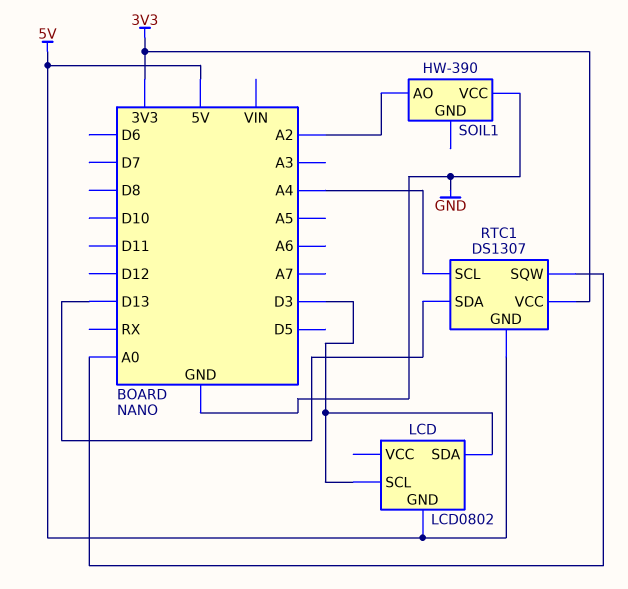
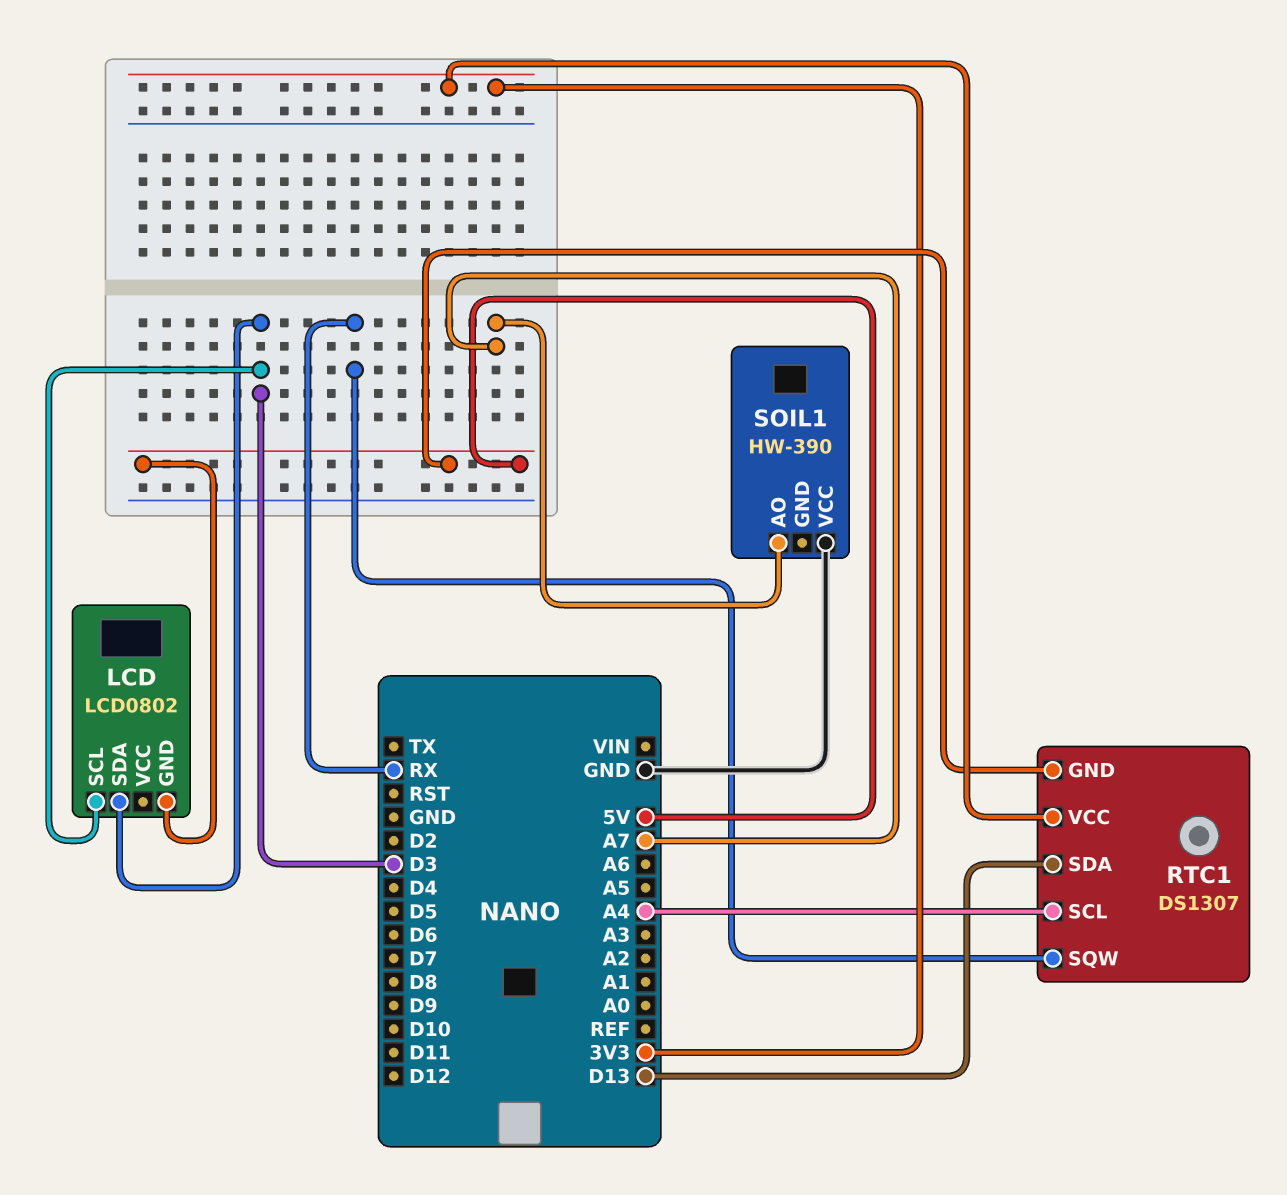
RTC1 pin SQW: A0 -> RX
SOIL1 pin AO: A2 -> A7

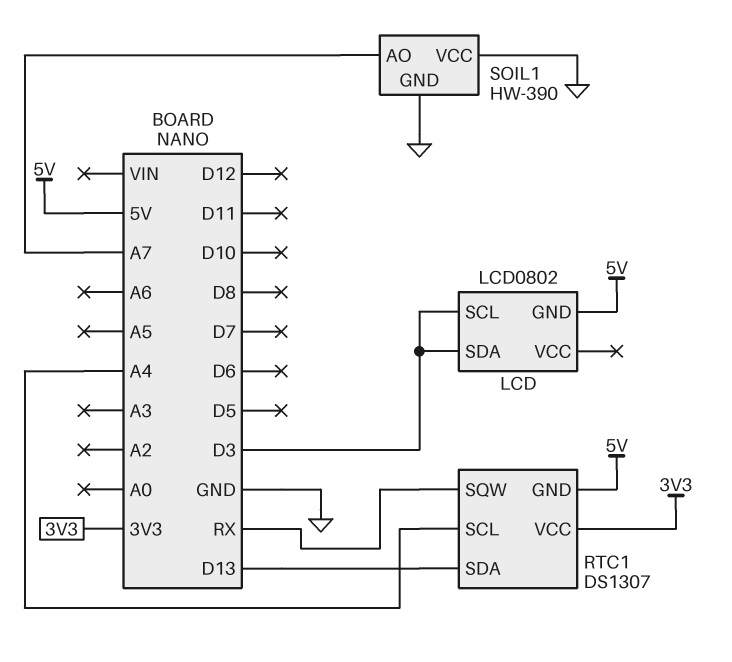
SOIL1 pin GND: none -> GND

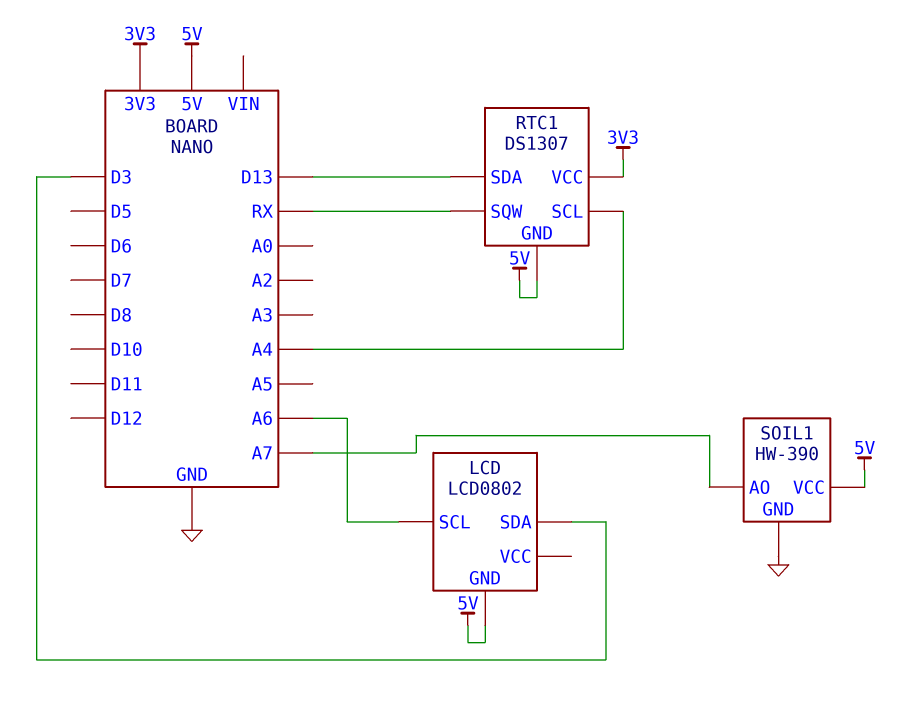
LCD pin SCL: D3 -> A6
SOIL1 pin VCC: GND -> 5V

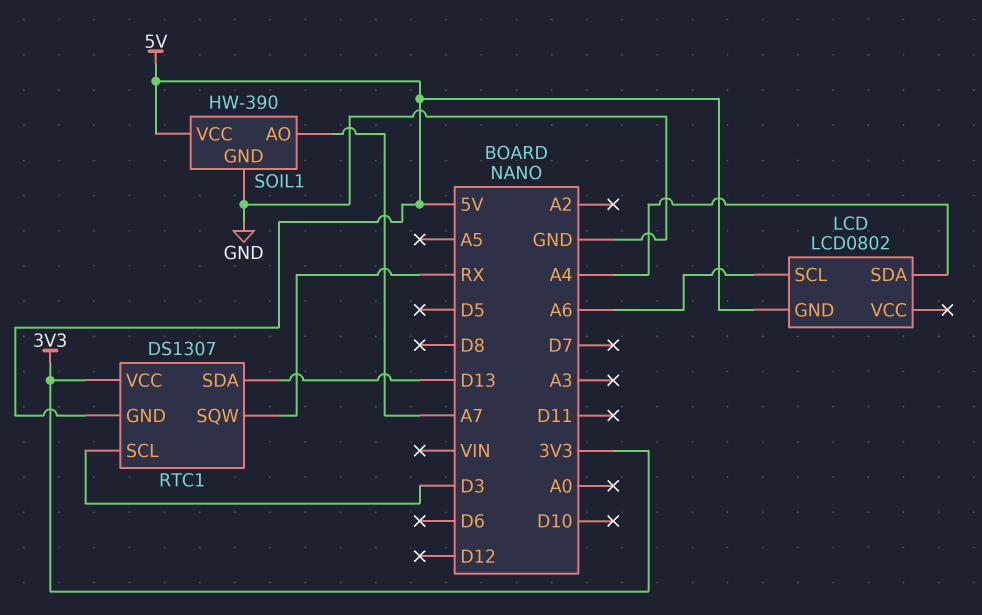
LCD pin SDA: D3 -> A4
RTC1 pin SCL: A4 -> D3

